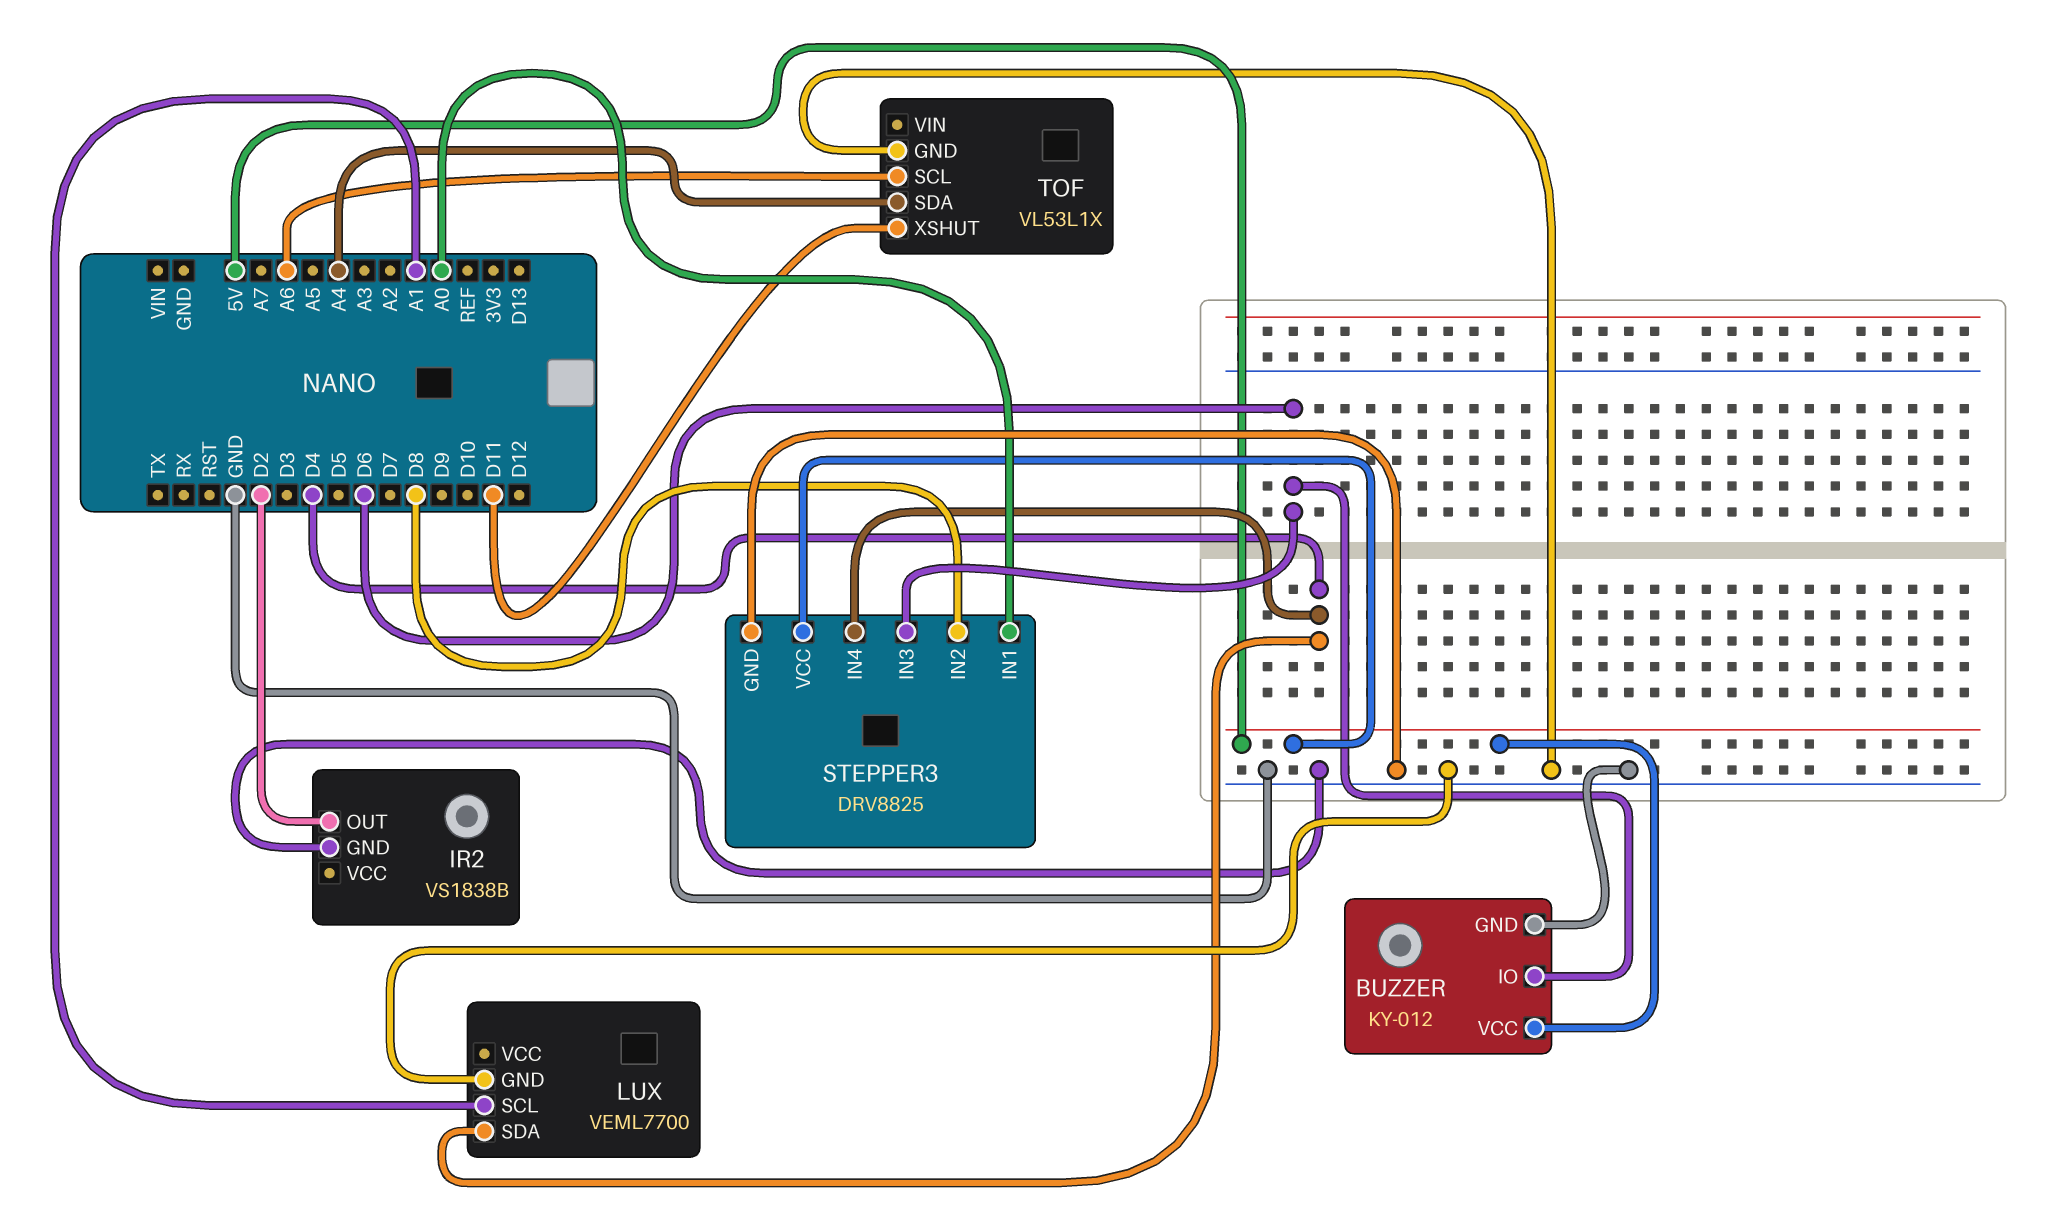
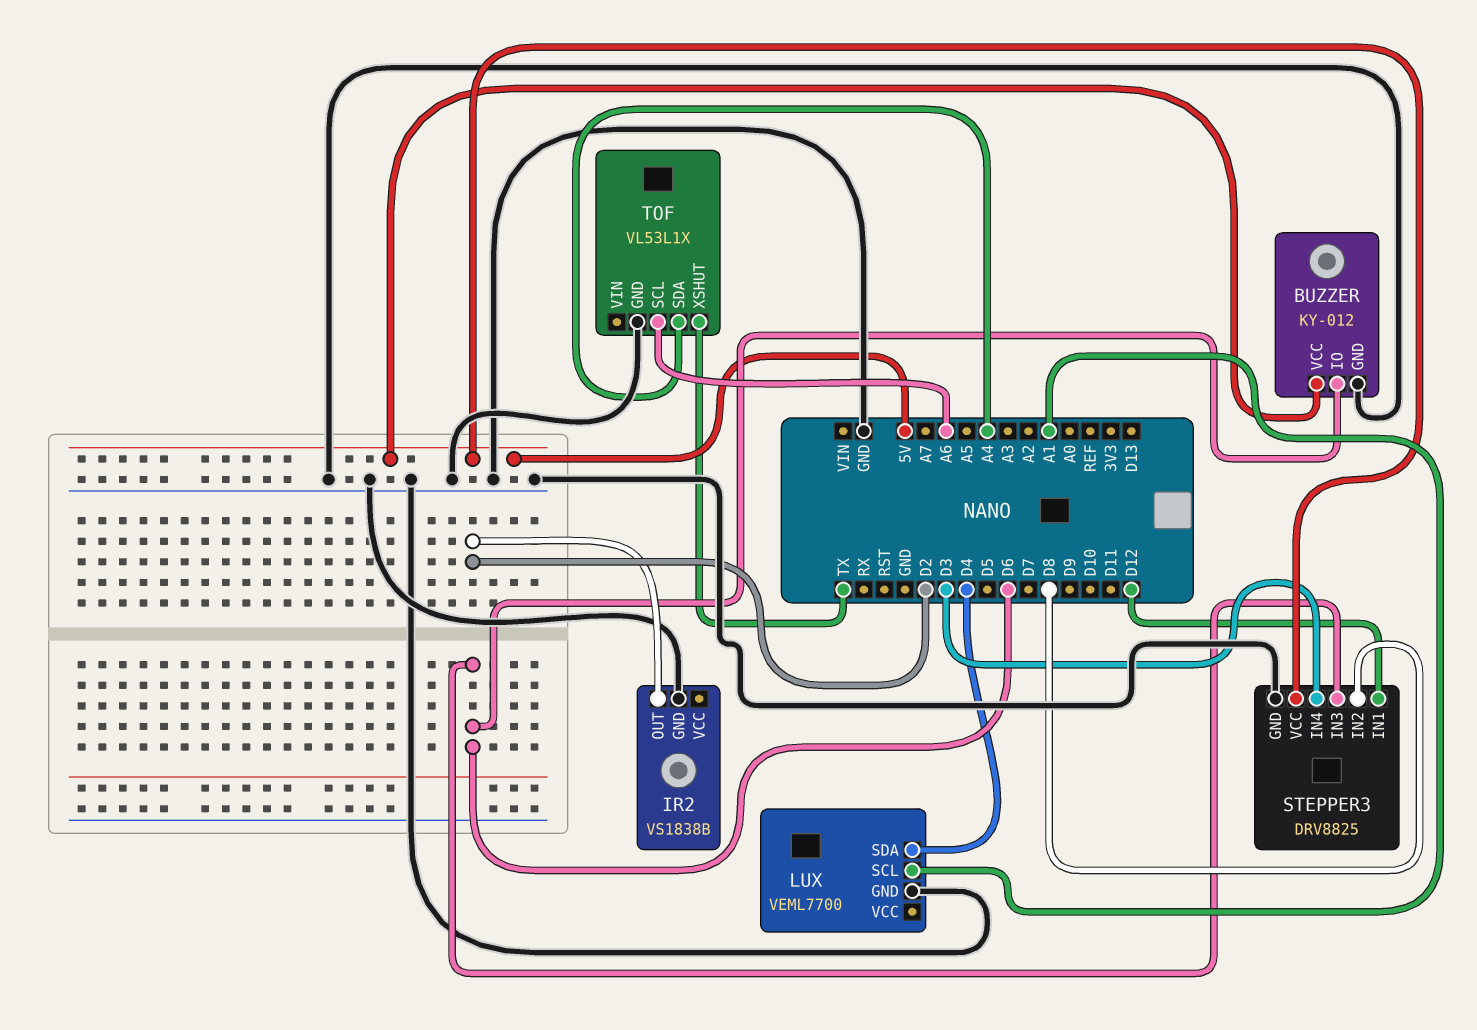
STEPPER3 pin IN1: A0 -> D12
STEPPER3 pin IN4: D4 -> D3
TOF pin XSHUT: D11 -> TX

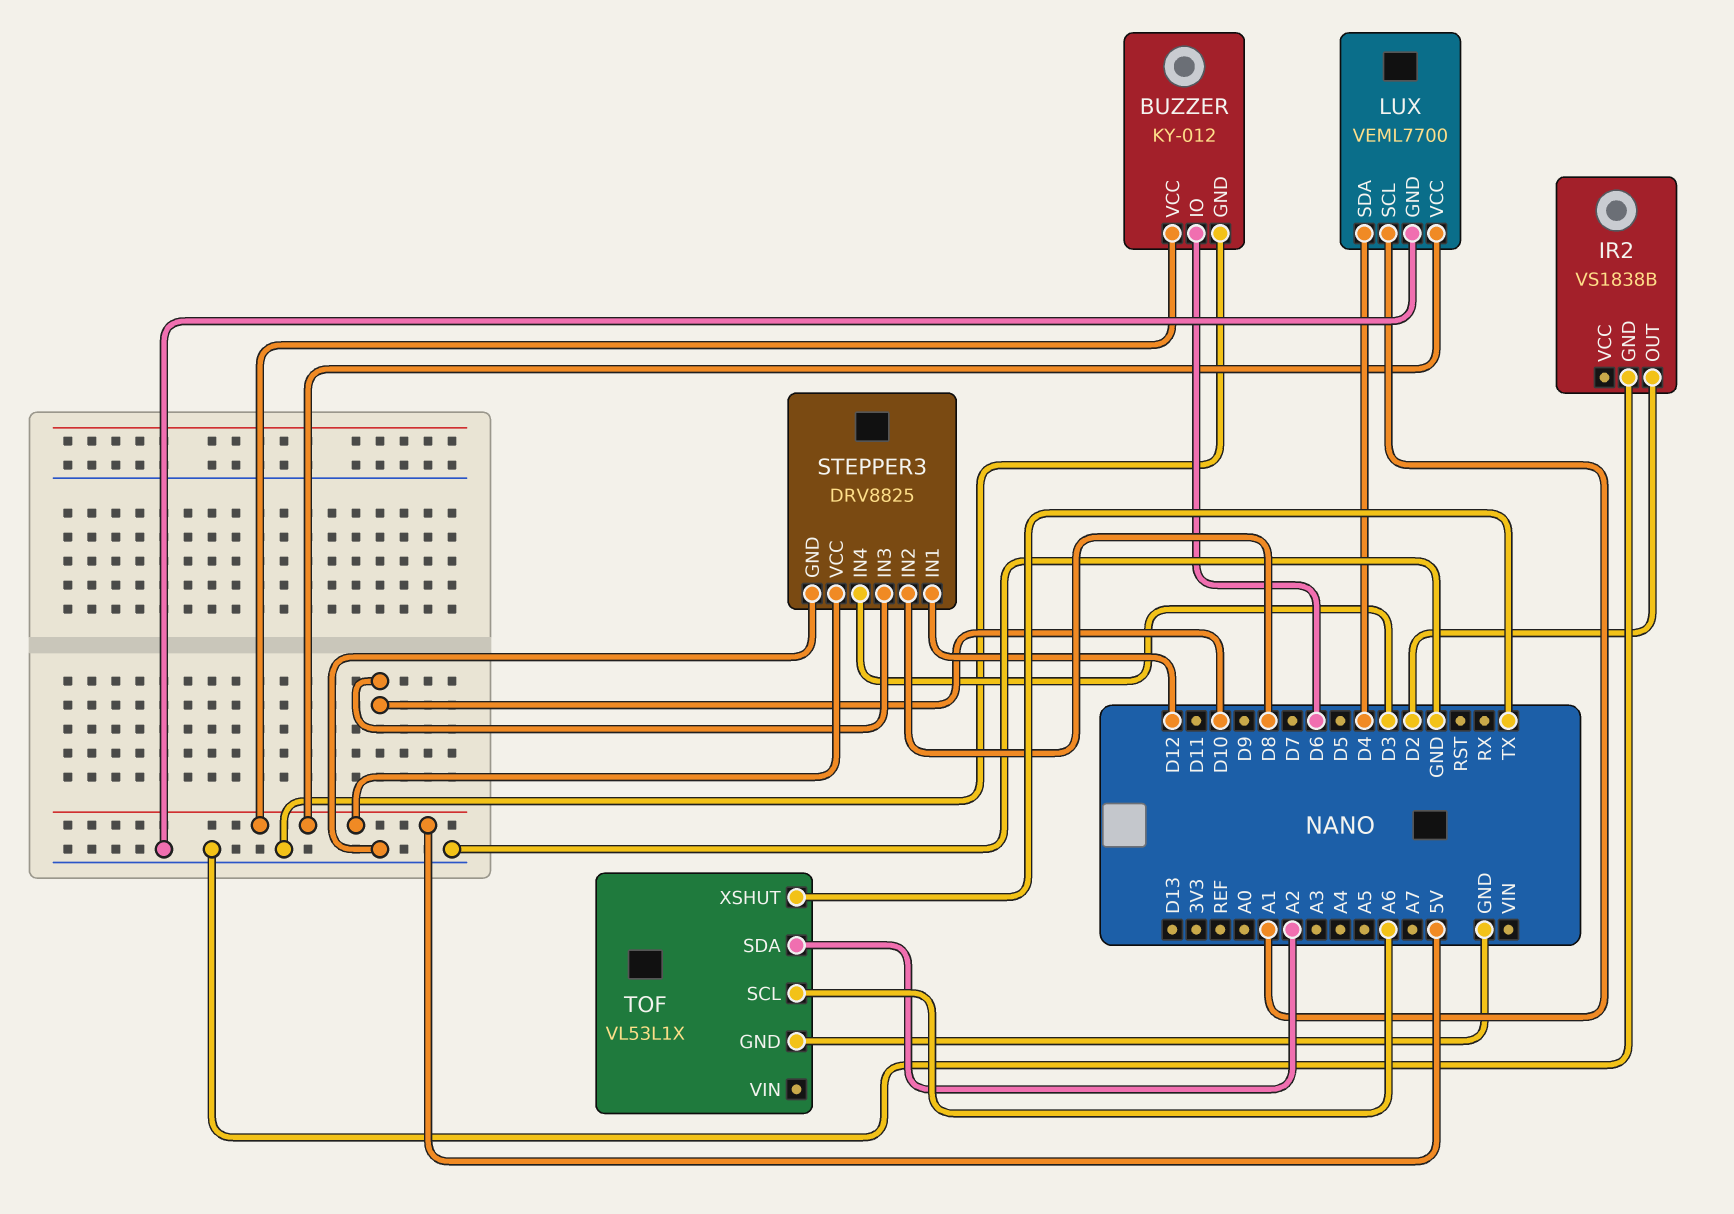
LUX pin VCC: none -> 5V
STEPPER3 pin IN3: D6 -> D10
TOF pin SDA: A4 -> A2

